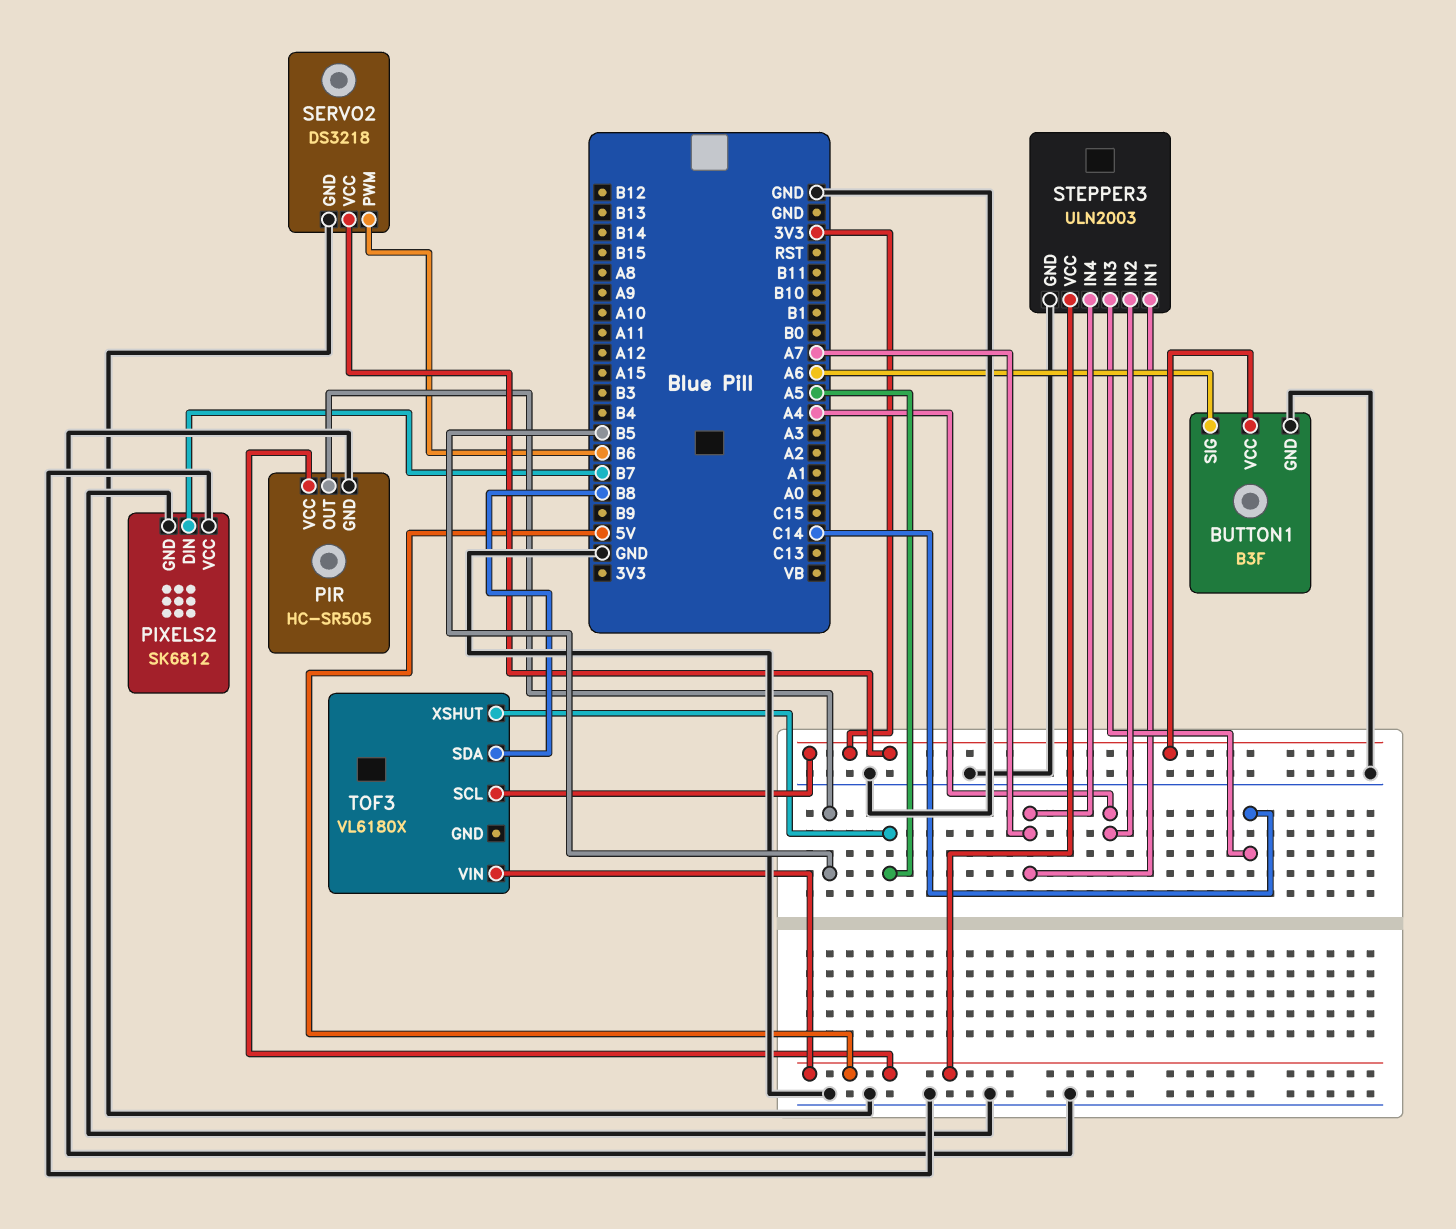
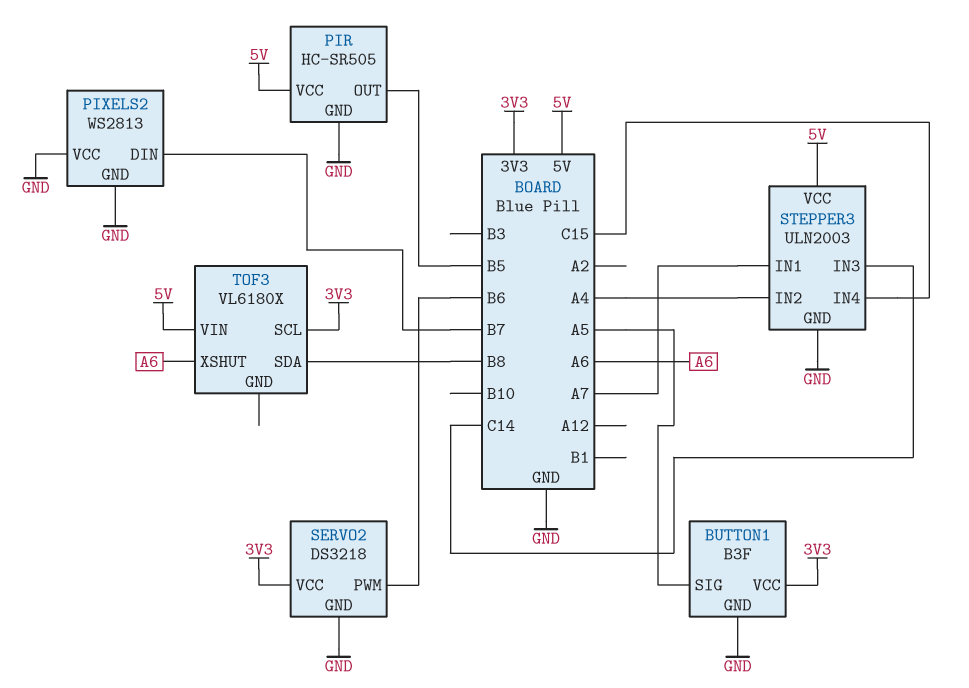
BUTTON1 pin SIG: A6 -> A5
PIXELS2: SK6812 -> WS2813
STEPPER3 pin IN4: A7 -> C15
TOF3 pin XSHUT: A5 -> A6

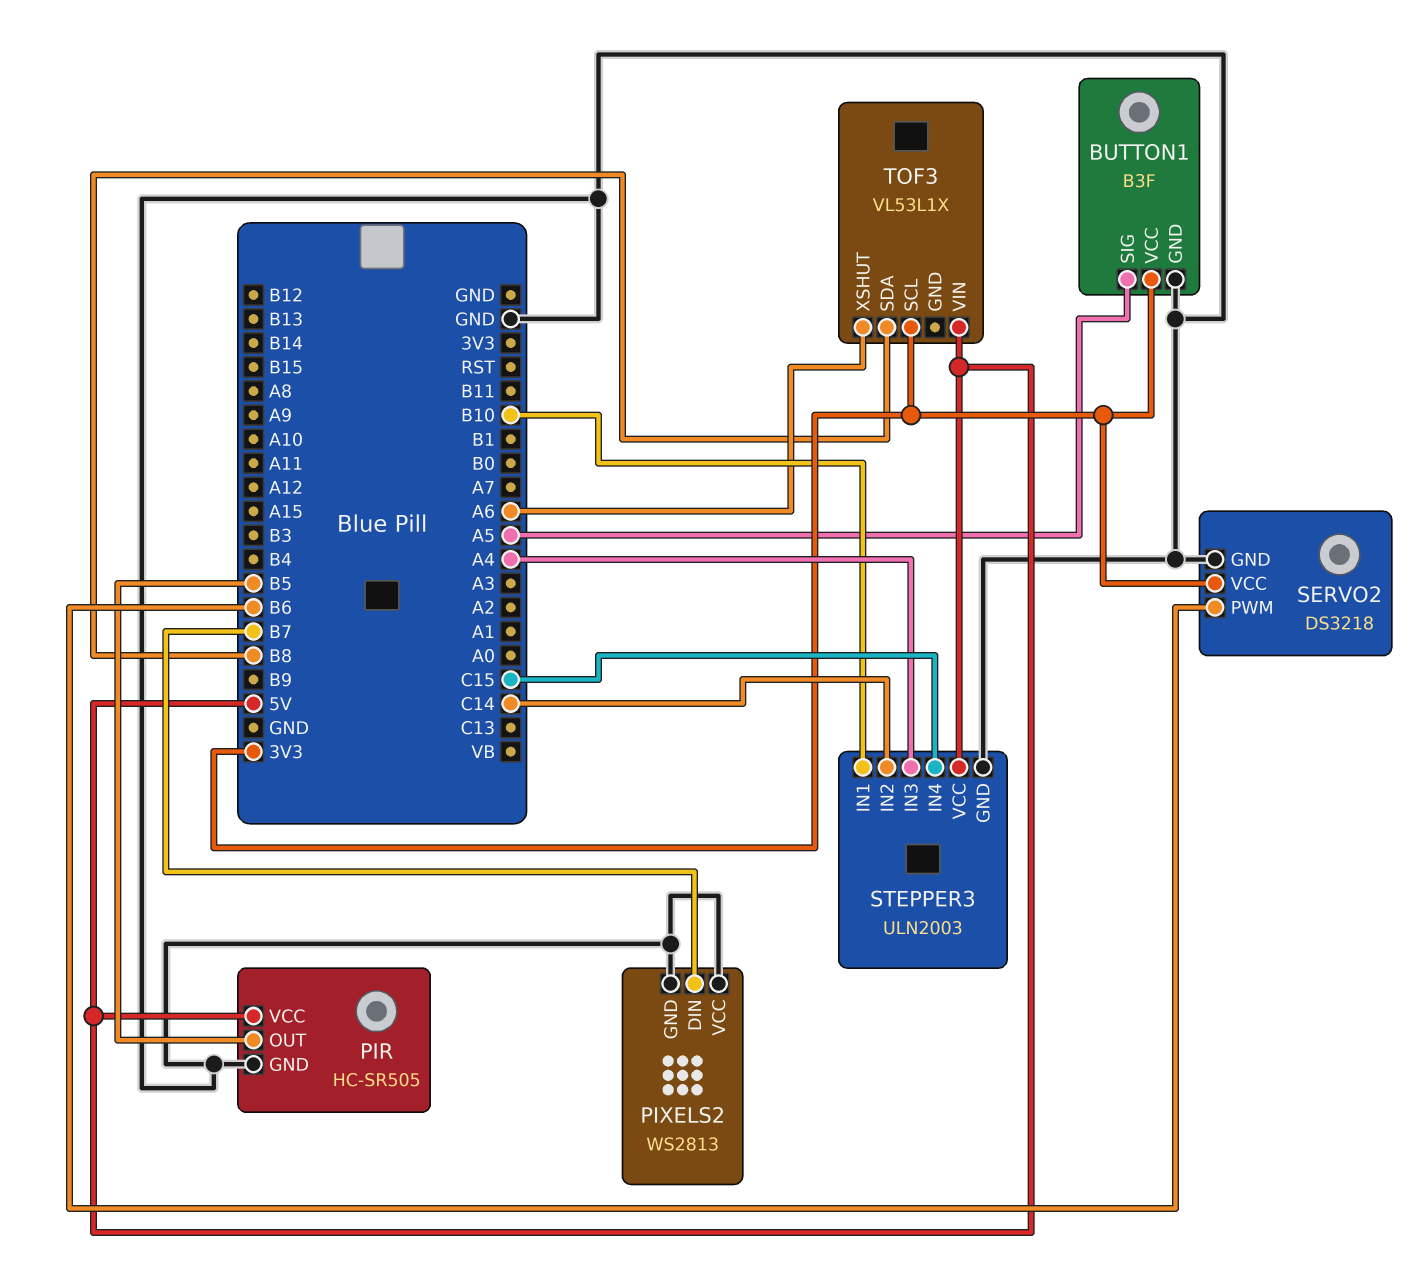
STEPPER3 pin IN1: A7 -> B10
STEPPER3 pin IN2: A4 -> C14
STEPPER3 pin IN3: C14 -> A4
TOF3: VL6180X -> VL53L1X

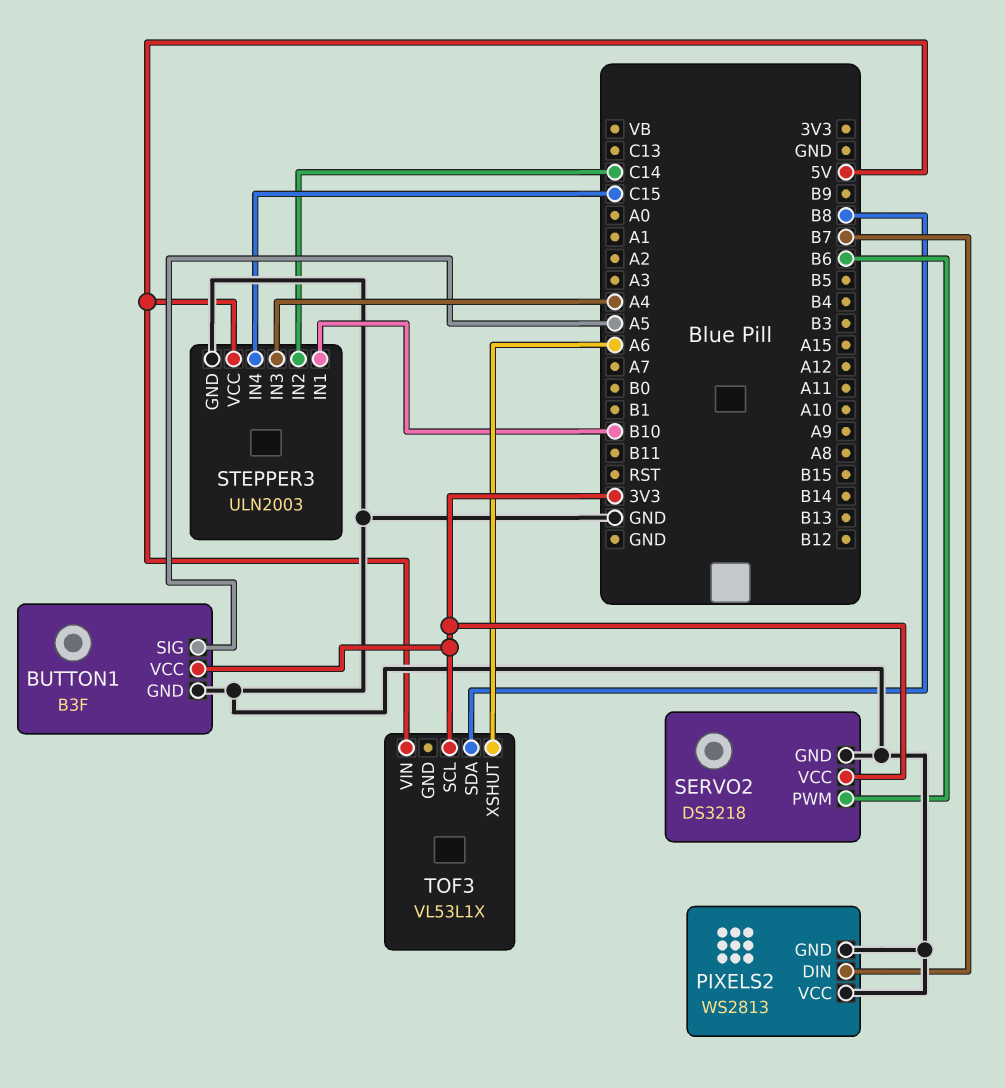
PIR: HC-SR505 -> none
PIR pin GND: GND -> none
PIR pin OUT: B5 -> none
PIR pin VCC: 5V -> none

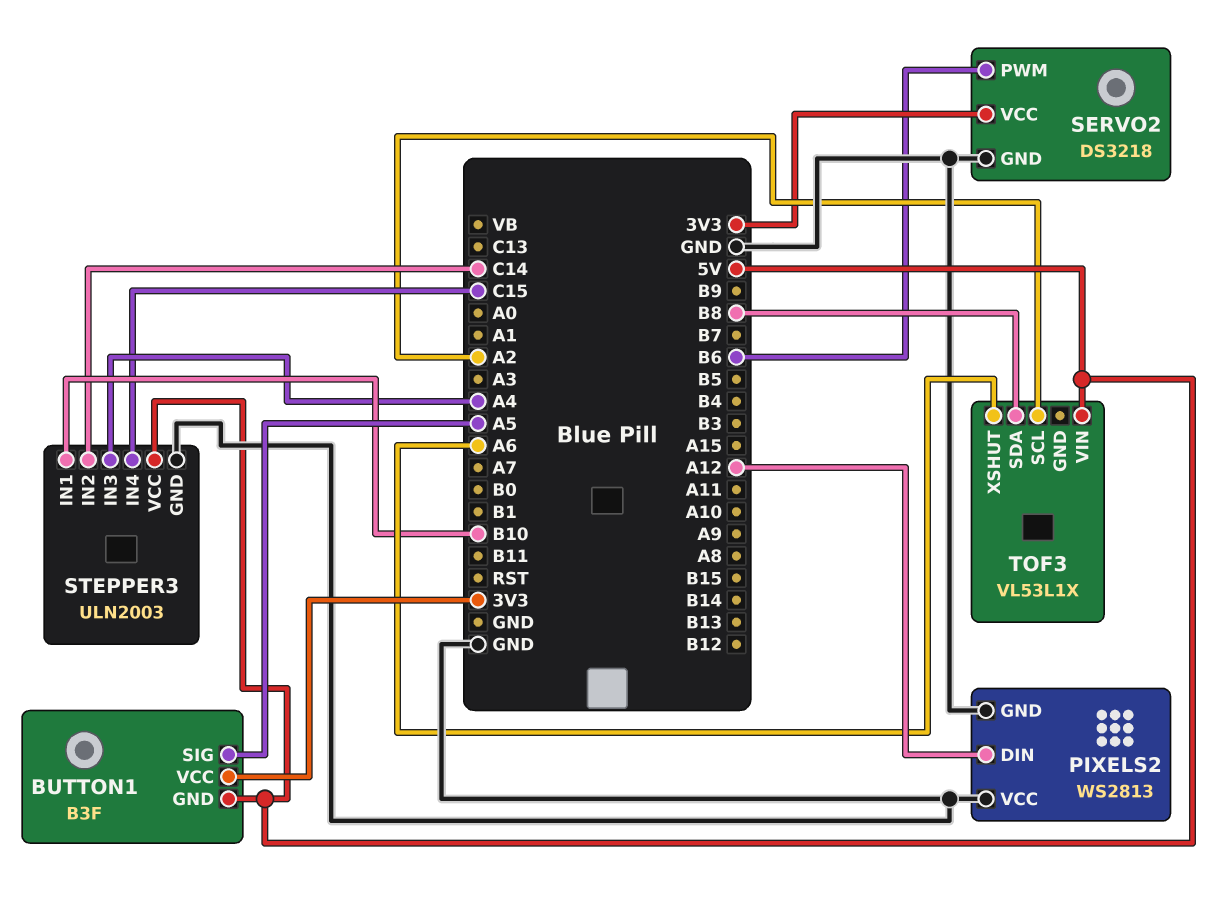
BUTTON1 pin GND: GND -> 5V
PIXELS2 pin DIN: B7 -> A12
TOF3 pin SCL: 3V3 -> A2

